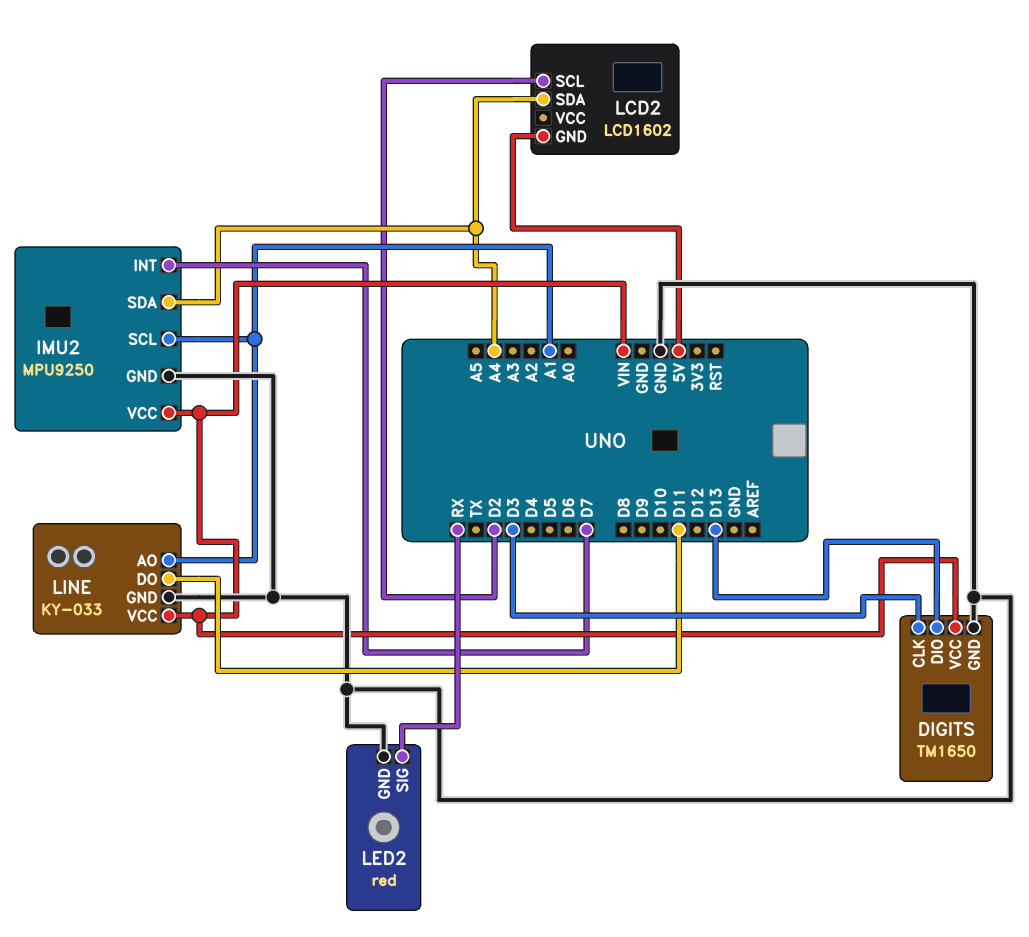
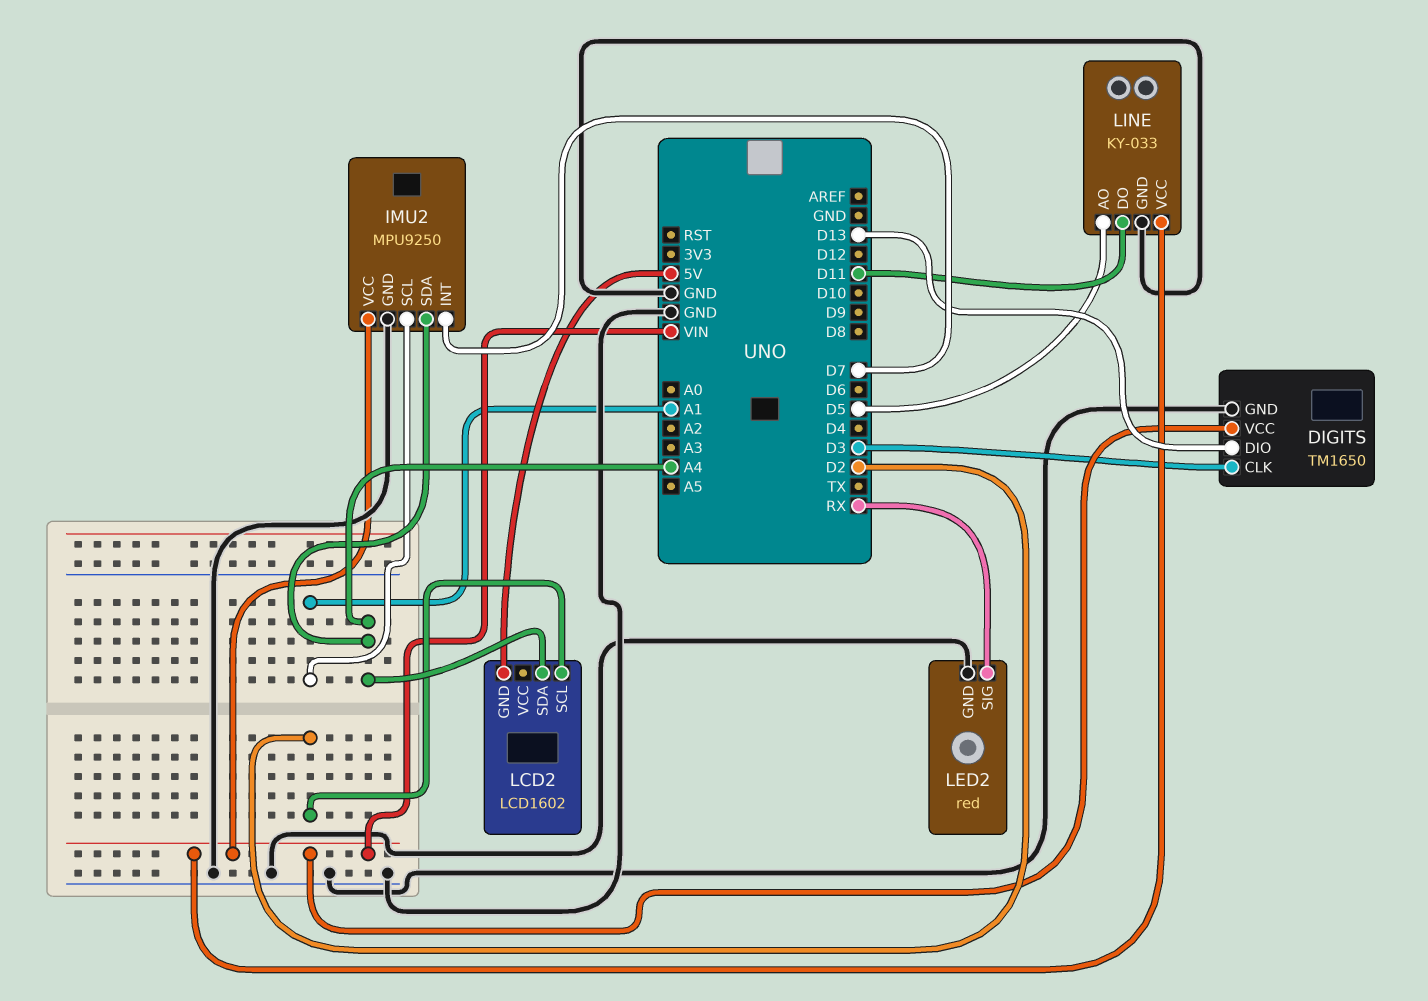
LINE pin AO: A1 -> D5

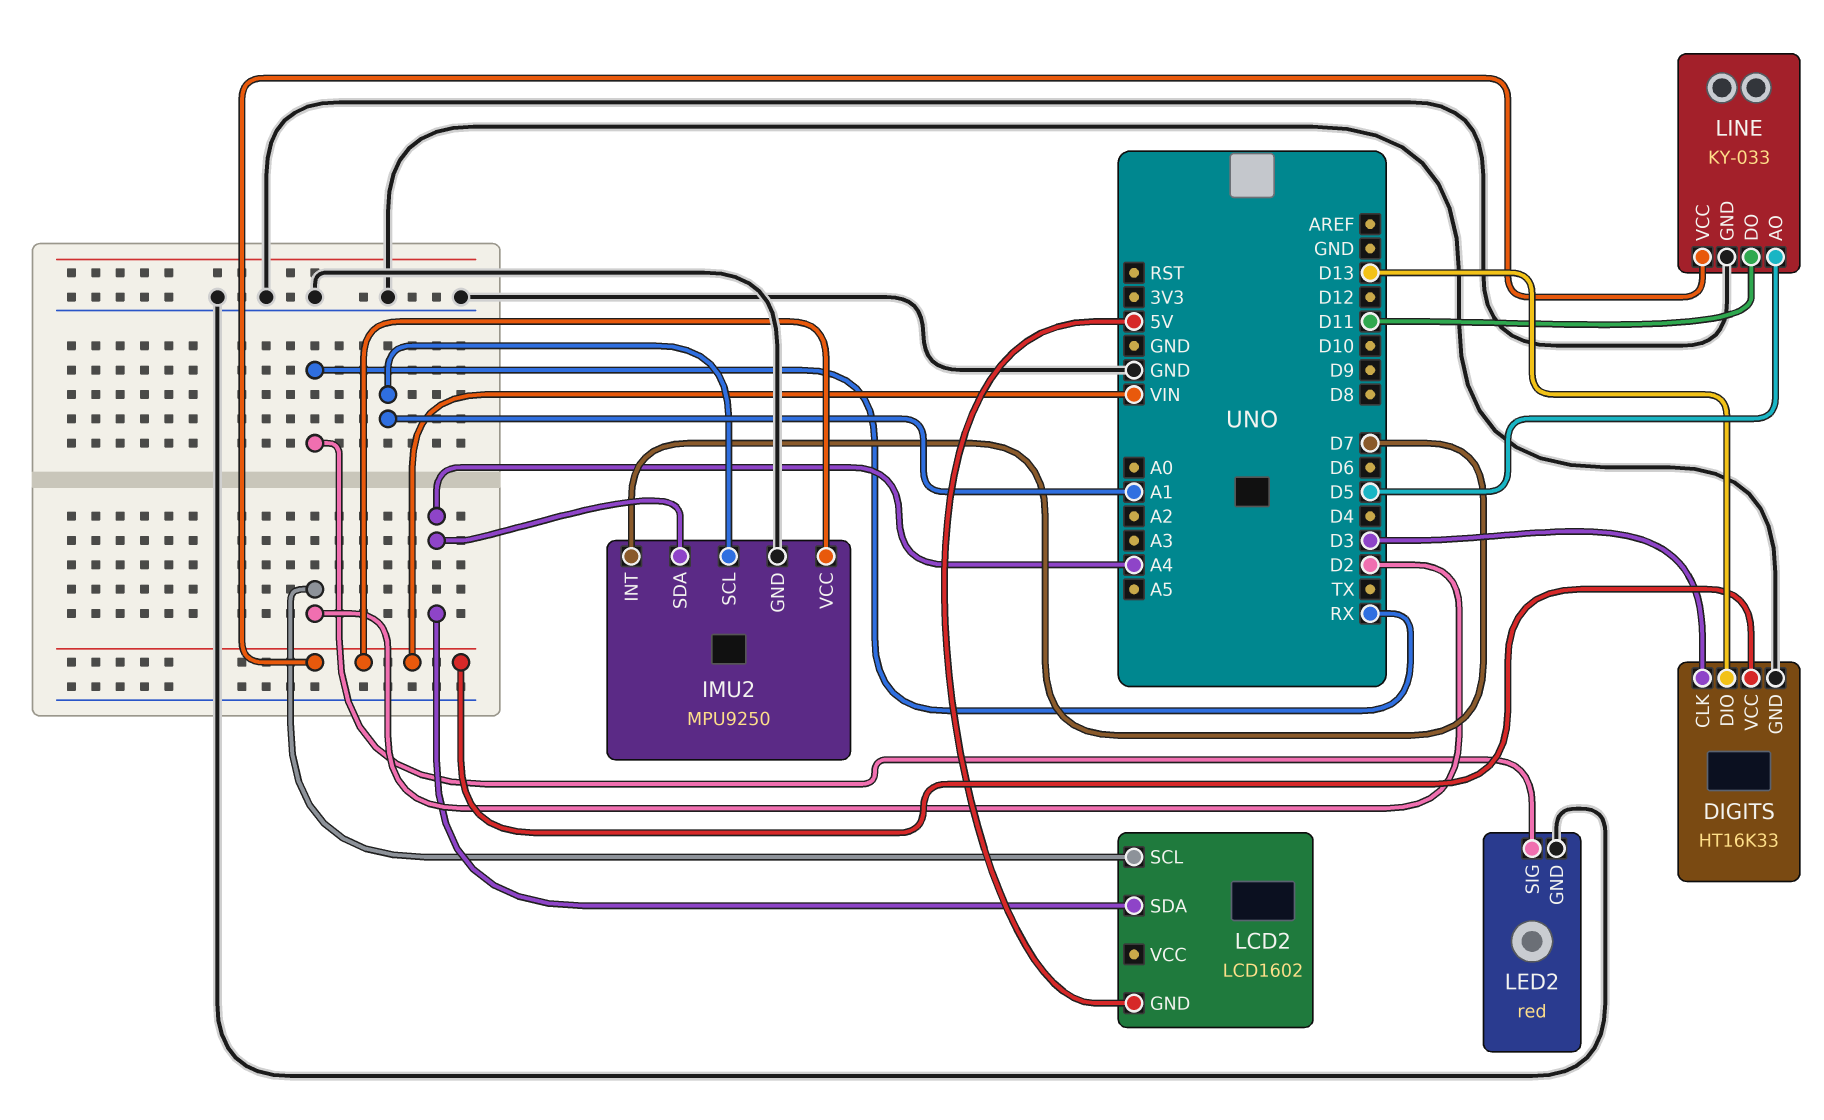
DIGITS: TM1650 -> HT16K33

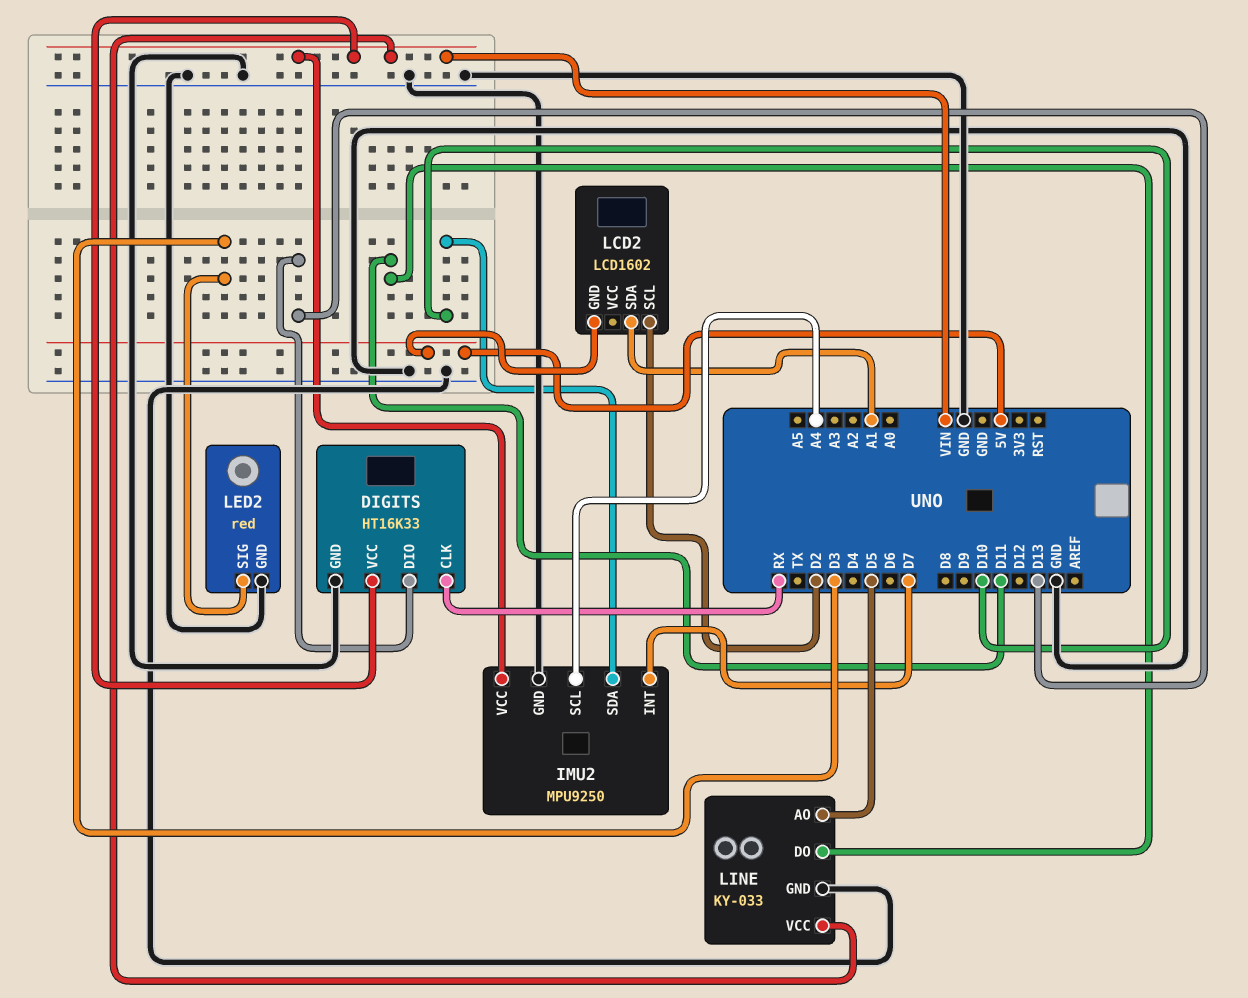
DIGITS pin CLK: D3 -> RX
IMU2 pin SCL: A1 -> A4
IMU2 pin SDA: A4 -> D10
LCD2 pin SDA: A4 -> A1
LED2 pin SIG: RX -> D3

